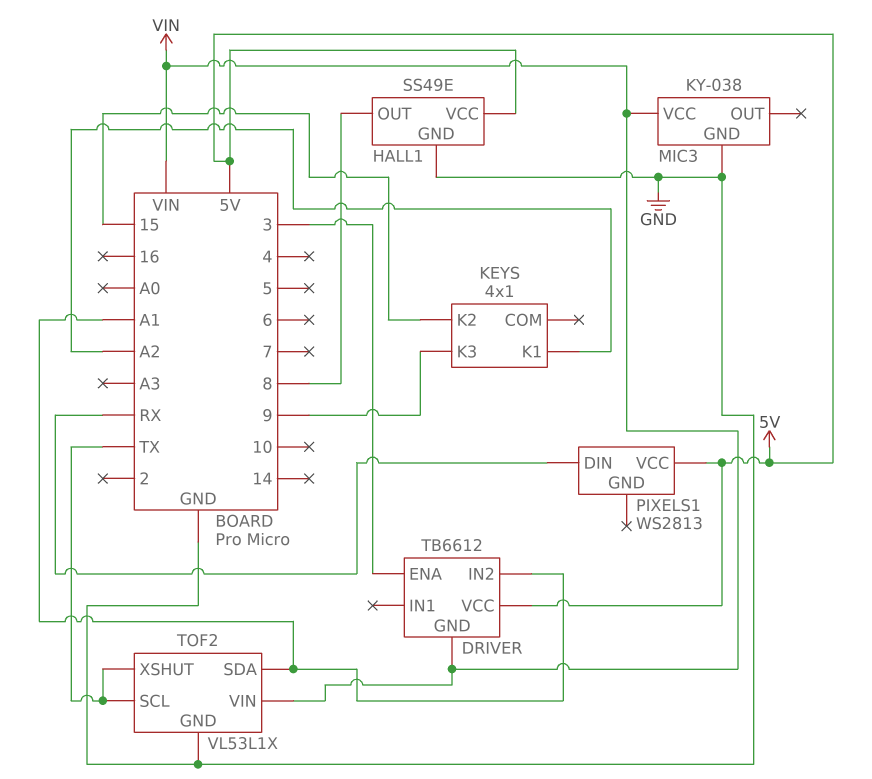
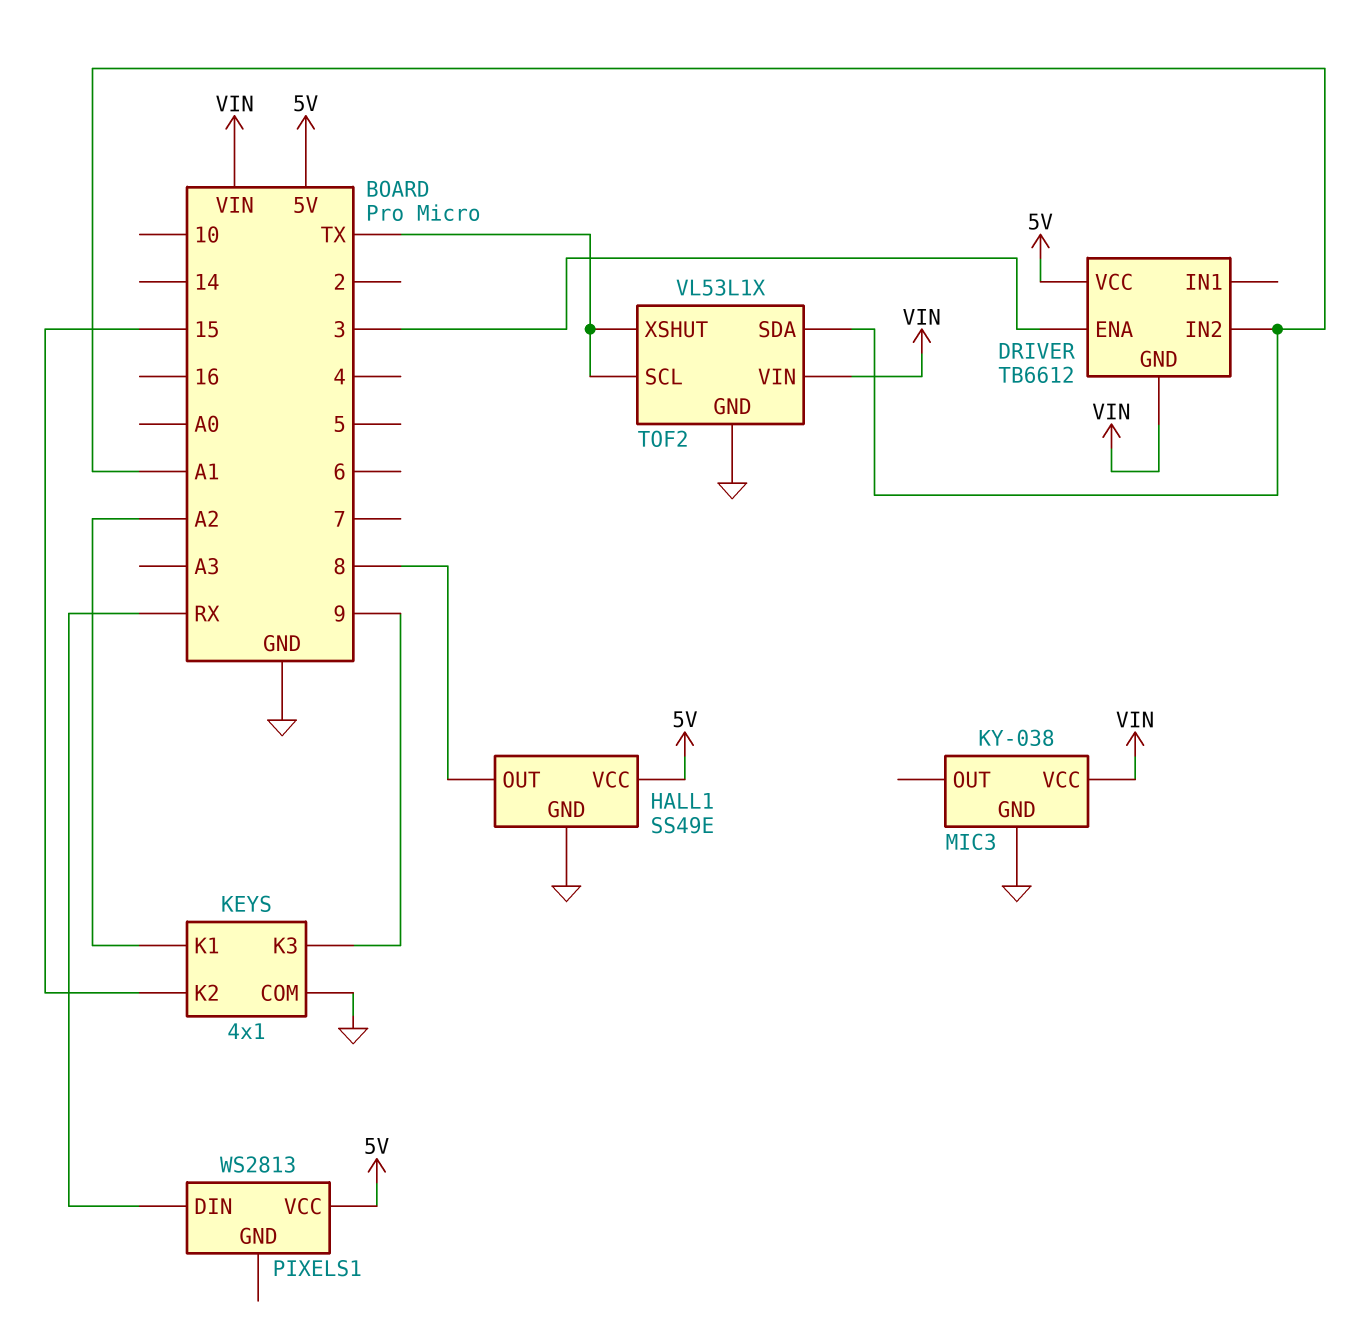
KEYS pin COM: none -> GND

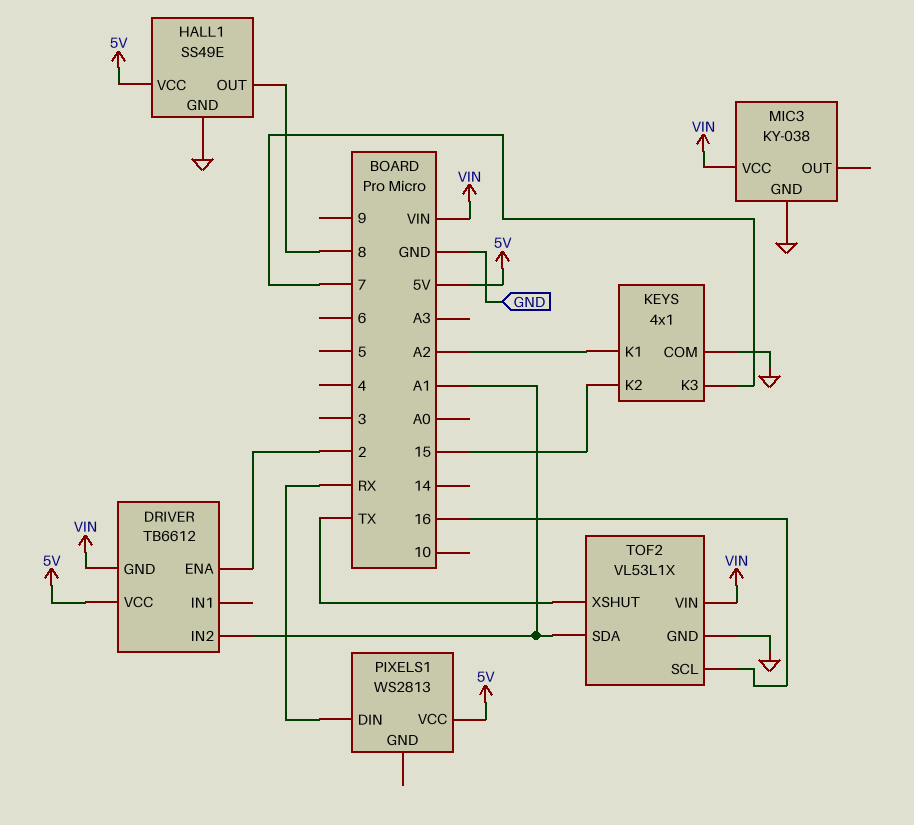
DRIVER pin ENA: 3 -> 2
KEYS pin K3: 9 -> 7
TOF2 pin SCL: TX -> 16

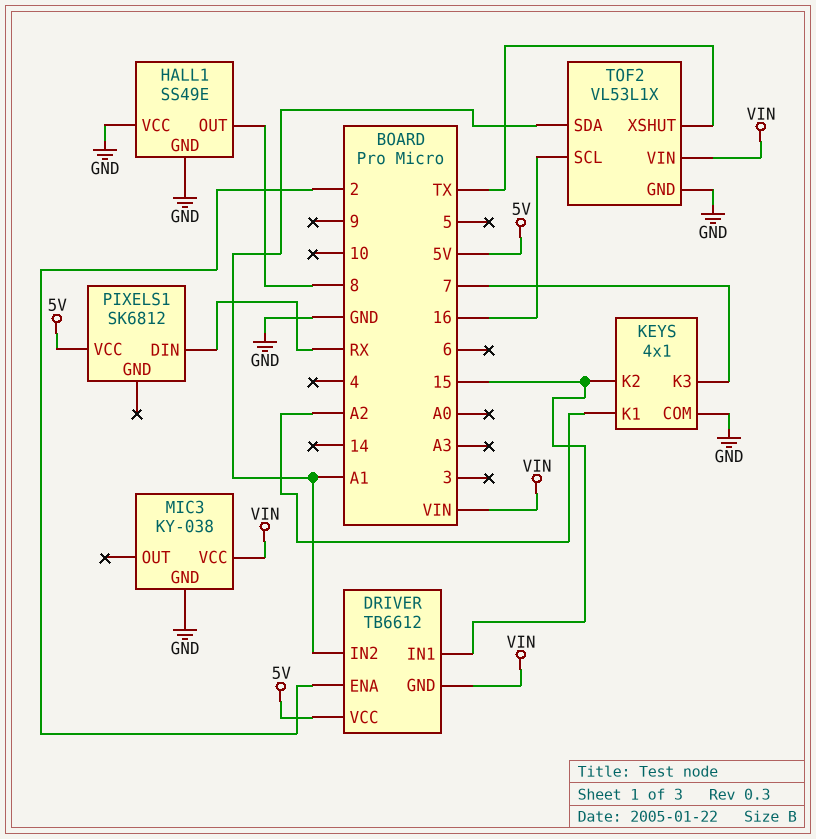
DRIVER pin IN1: none -> 15
HALL1 pin VCC: 5V -> GND
PIXELS1: WS2813 -> SK6812

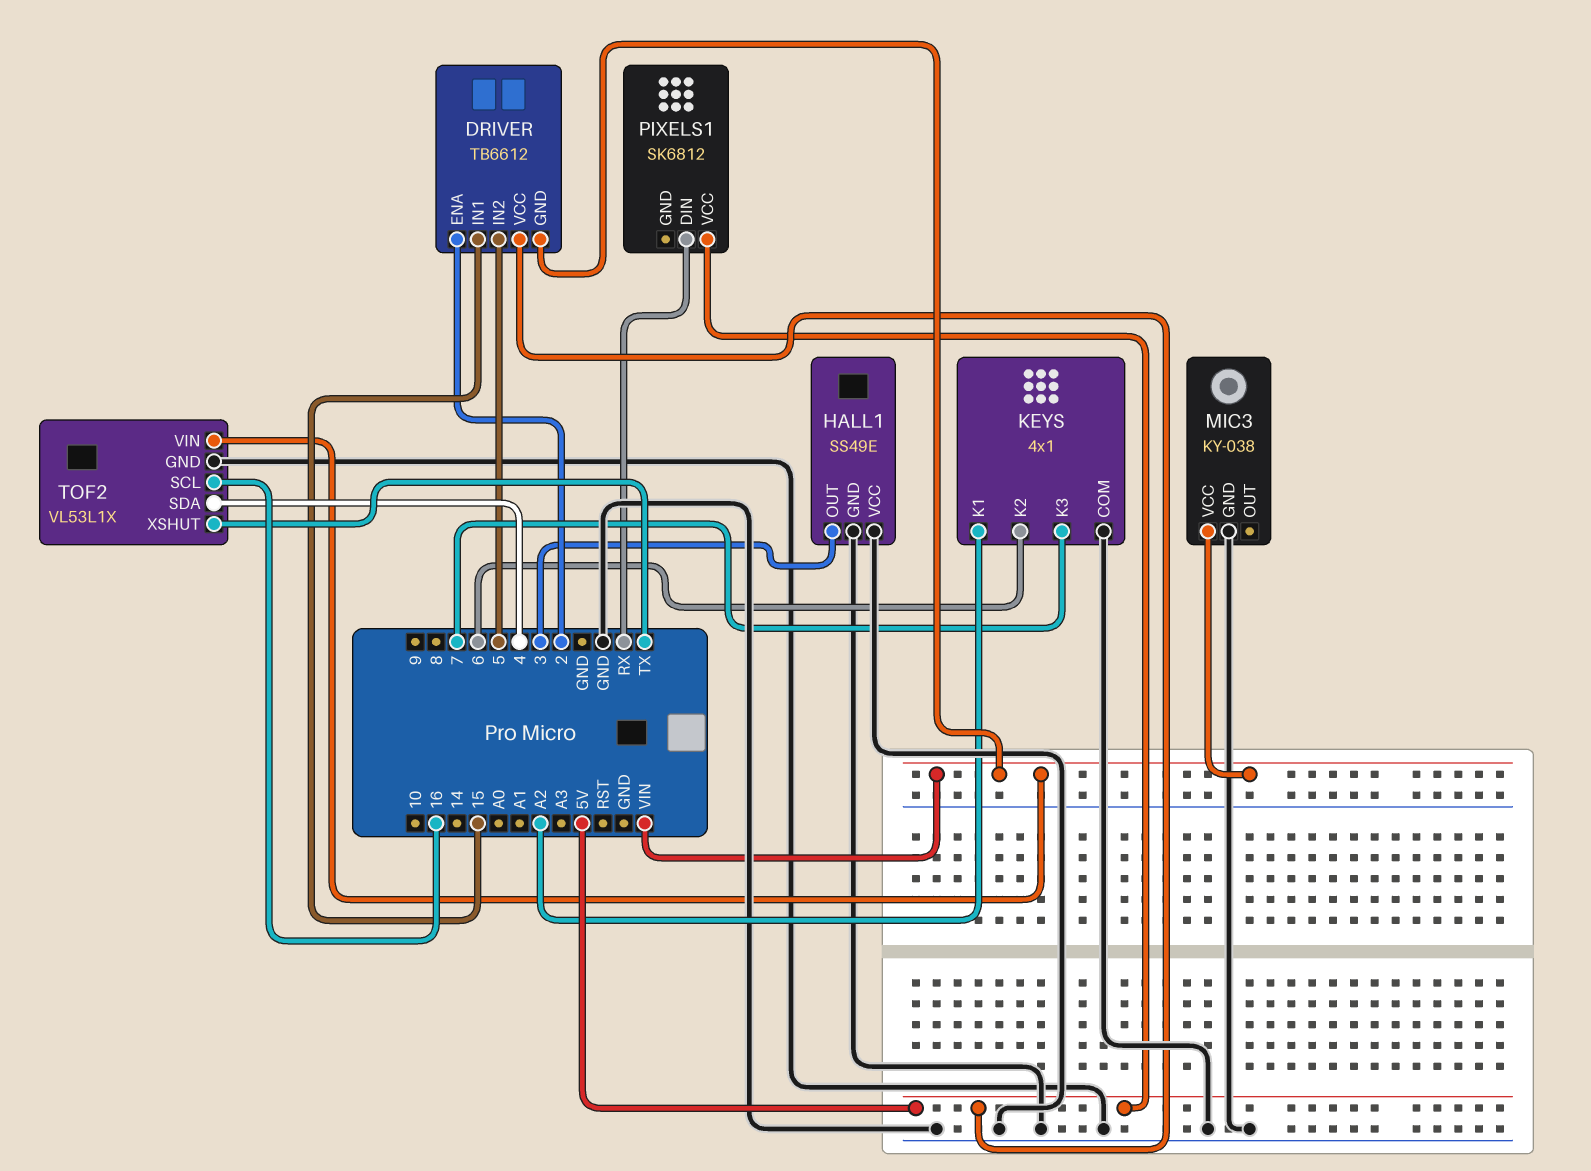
DRIVER pin IN2: A1 -> 5
HALL1 pin OUT: 8 -> 3
KEYS pin K2: 15 -> 6
TOF2 pin SDA: A1 -> 4

